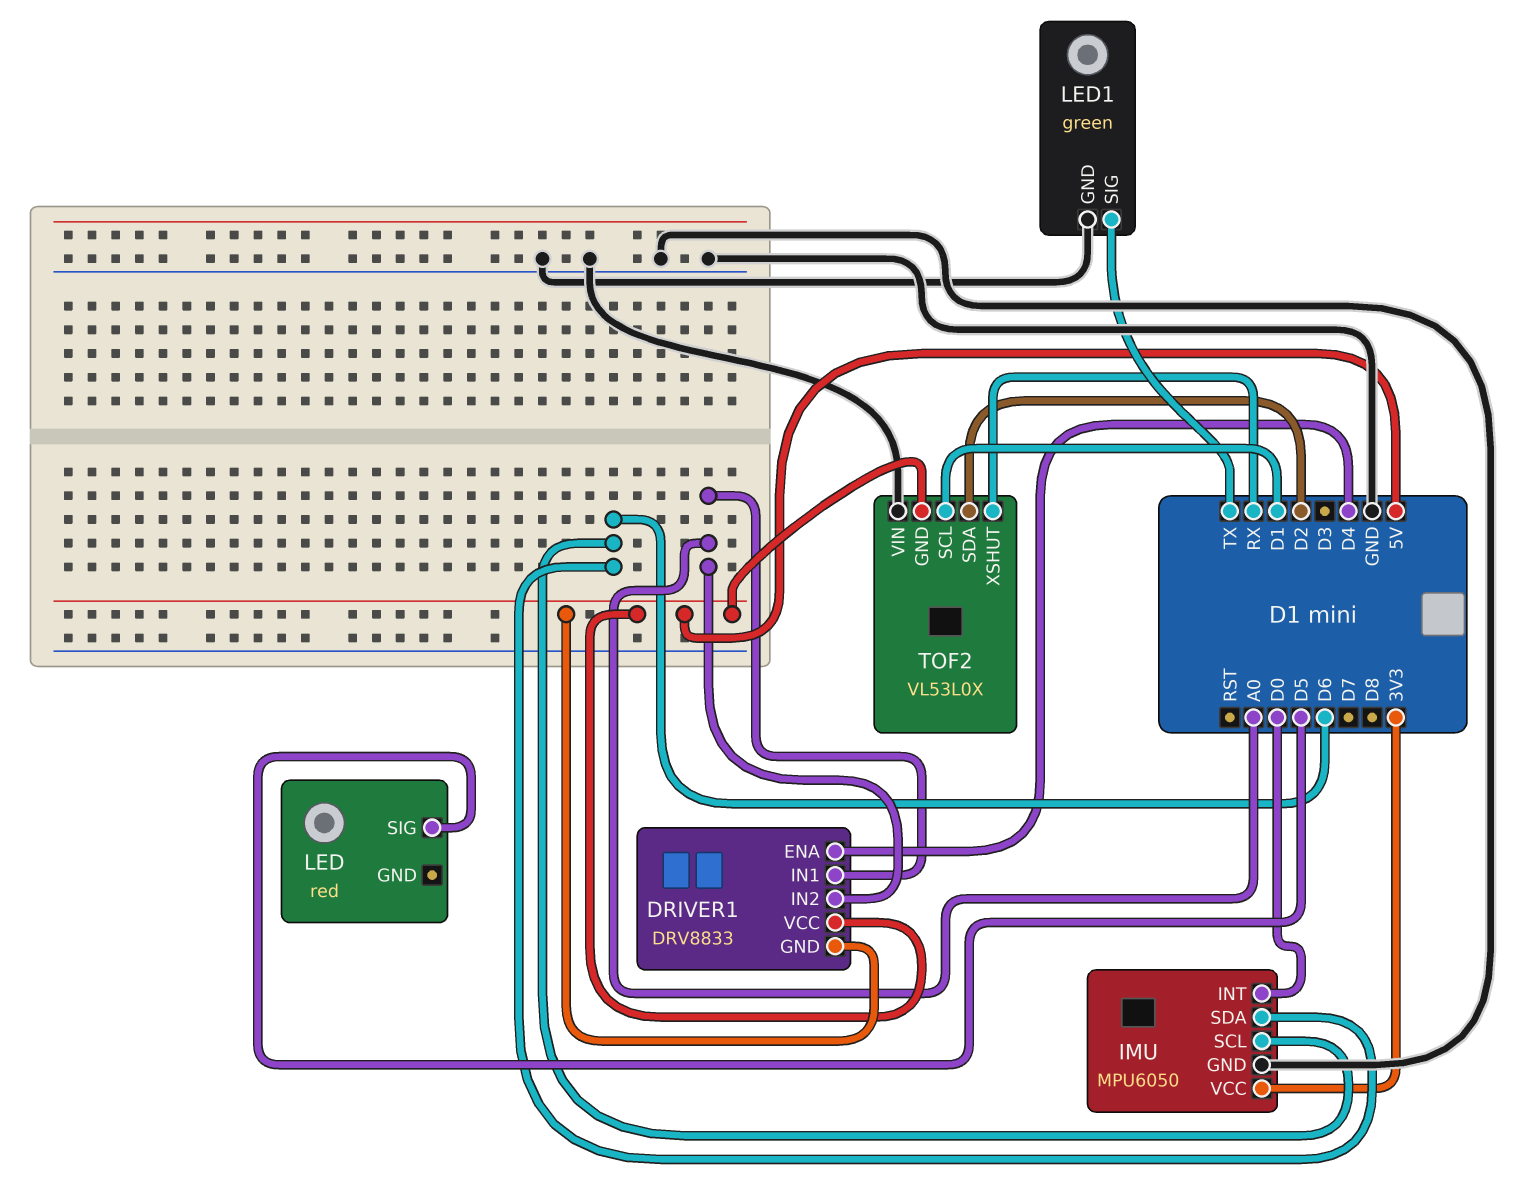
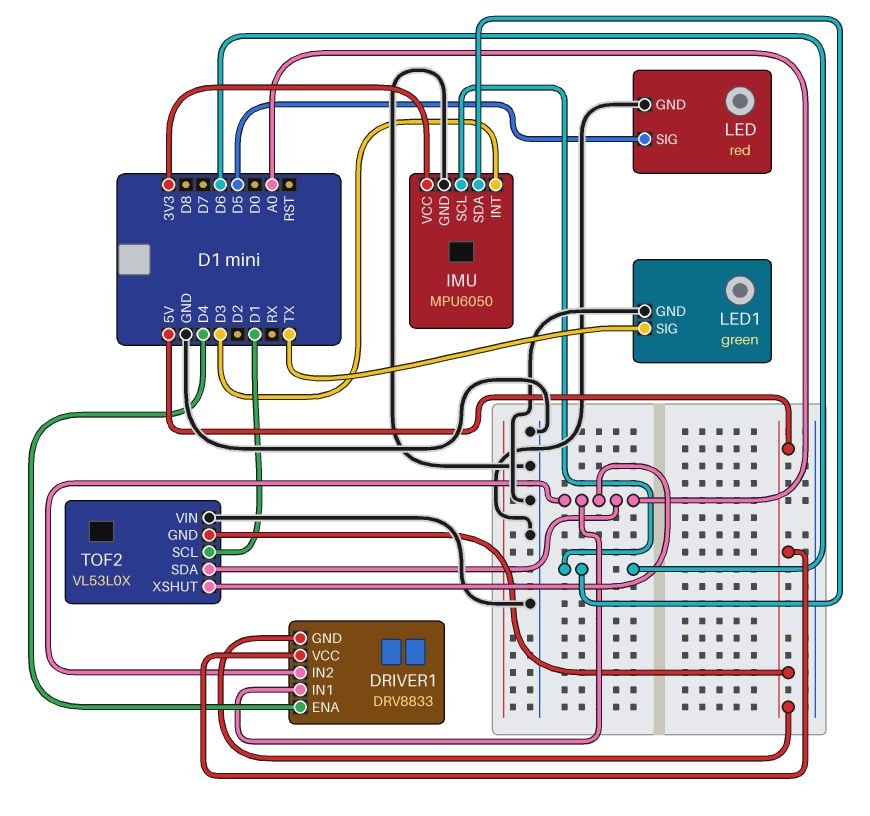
IMU pin INT: D0 -> D3
LED pin GND: none -> GND
TOF2 pin SDA: D2 -> A0
TOF2 pin XSHUT: RX -> A0

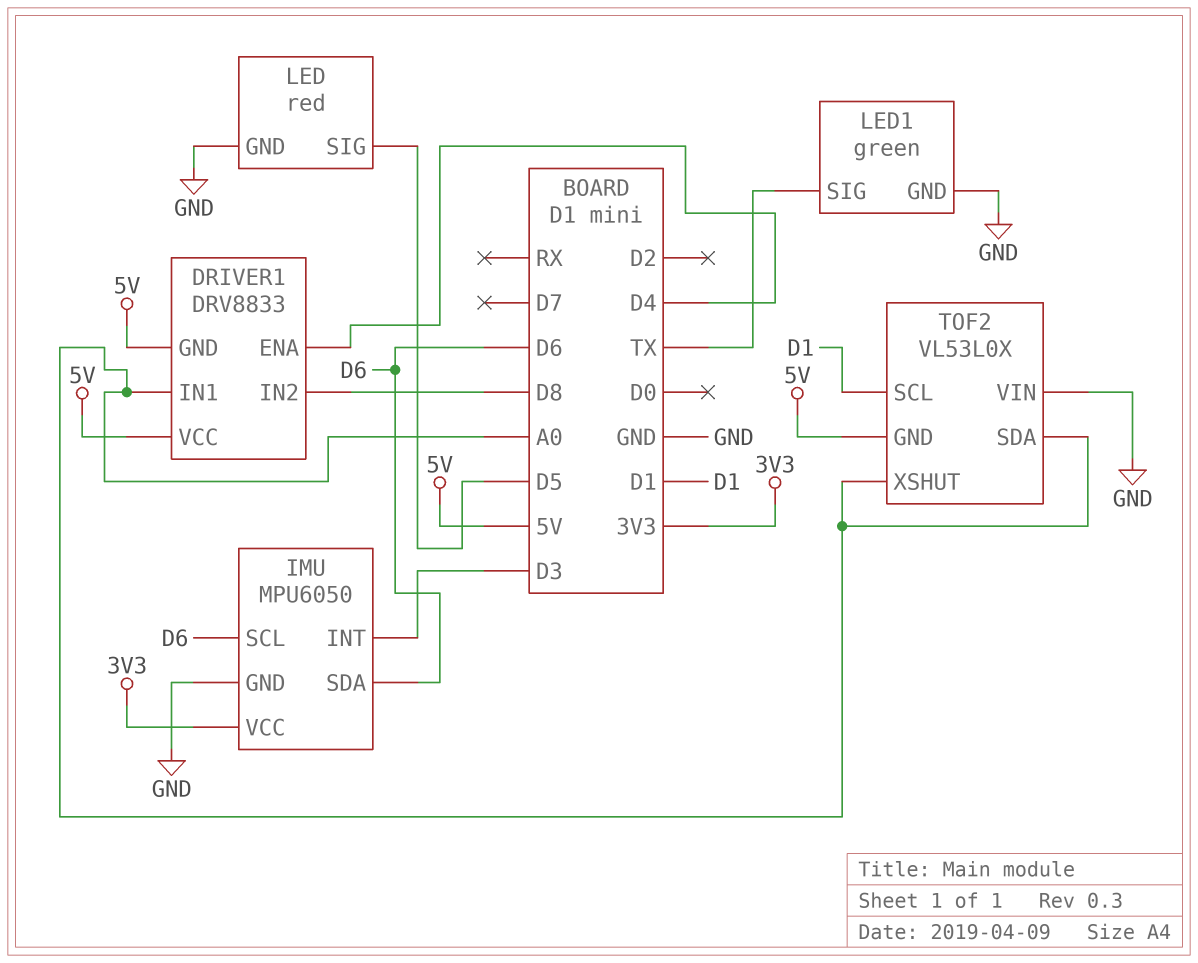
DRIVER1 pin IN2: A0 -> D8

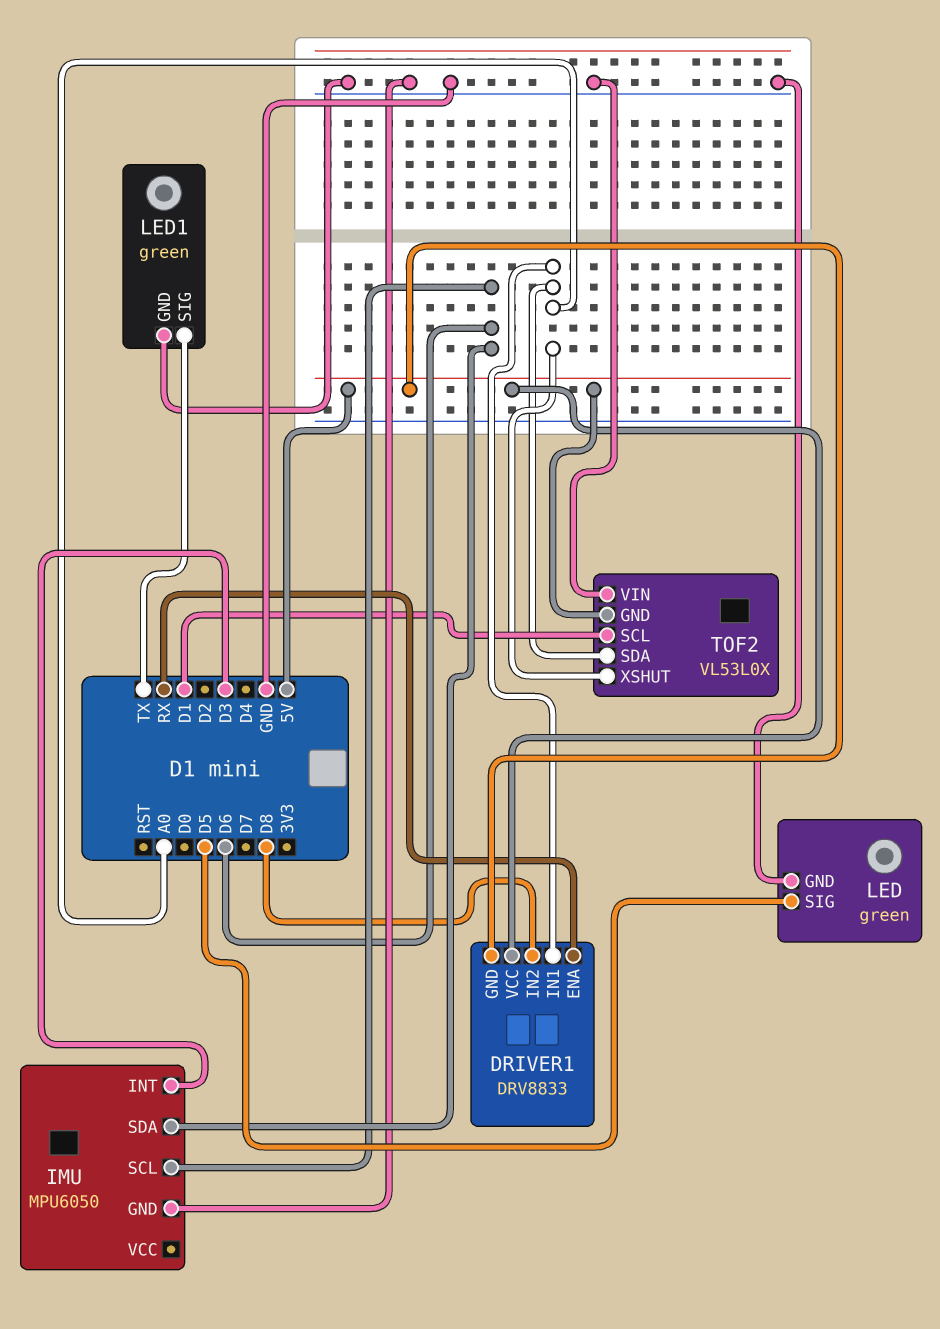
DRIVER1 pin ENA: D4 -> RX
IMU pin VCC: 3V3 -> none
LED: red -> green

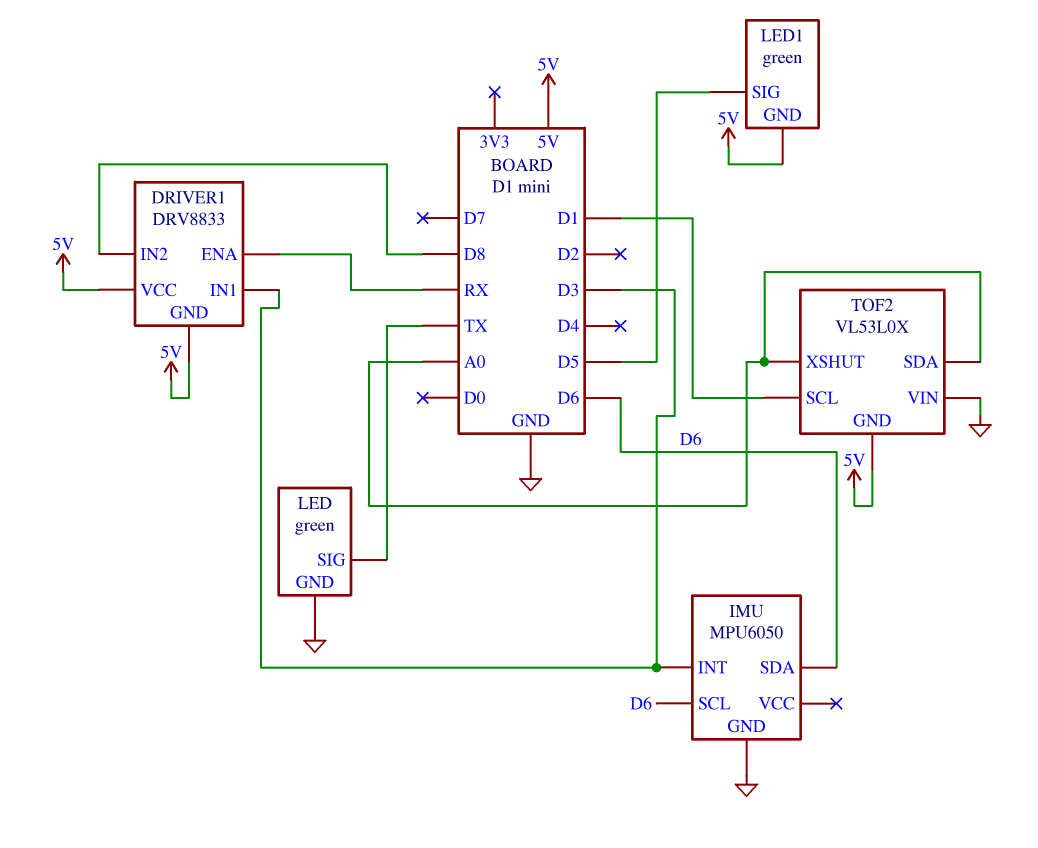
DRIVER1 pin IN1: A0 -> D3
LED pin SIG: D5 -> TX
LED1 pin GND: GND -> 5V
LED1 pin SIG: TX -> D5

